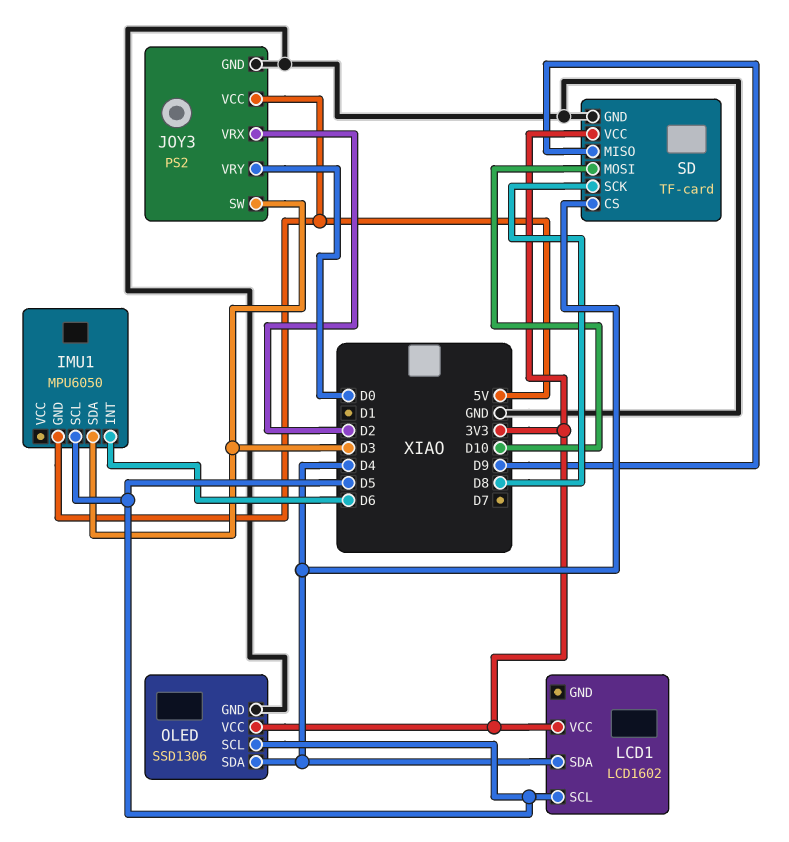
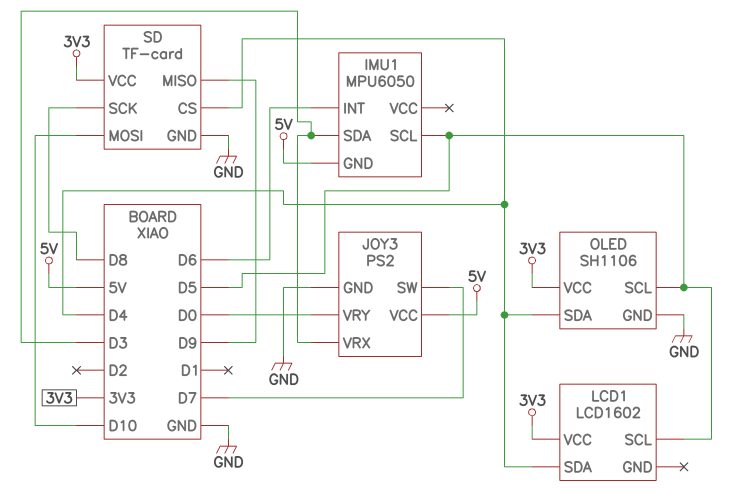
JOY3 pin SW: D3 -> D7
JOY3 pin VRX: D2 -> D3
OLED: SSD1306 -> SH1106

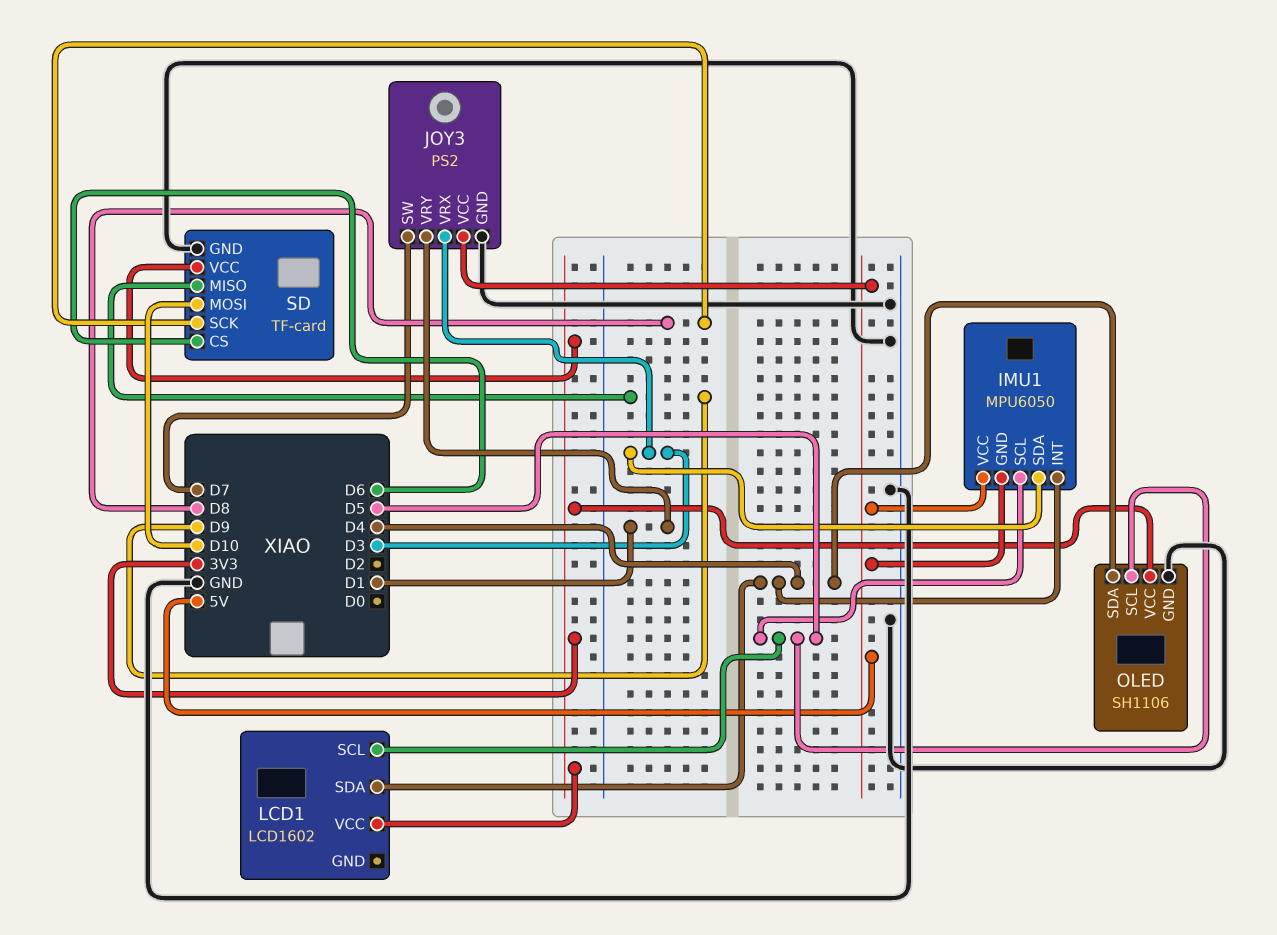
IMU1 pin INT: D6 -> D4
IMU1 pin VCC: none -> 5V
JOY3 pin VRY: D0 -> D1
SD pin CS: D4 -> D6

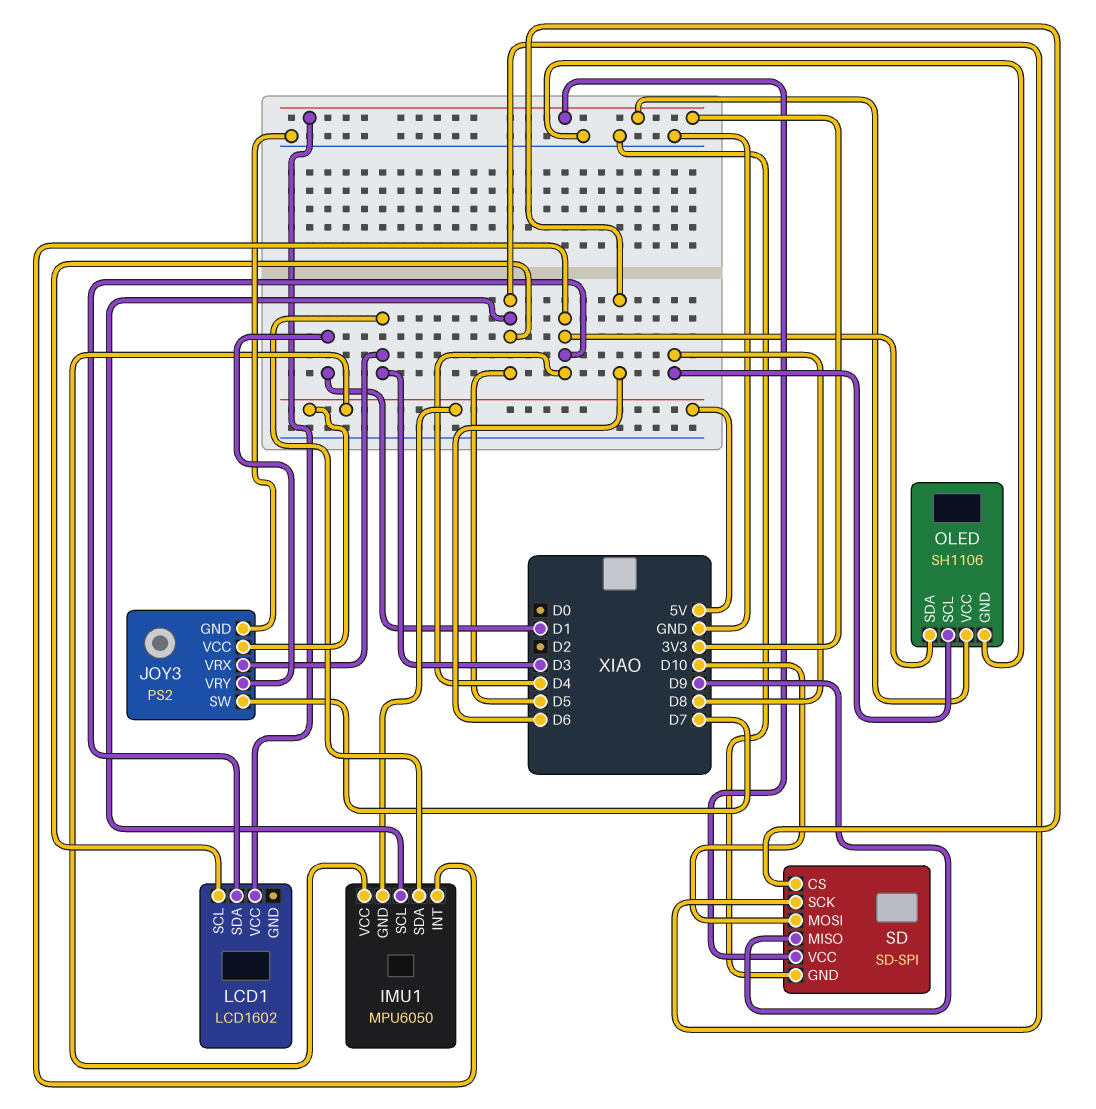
OLED pin SCL: D5 -> D8
SD: TF-card -> SD-SPI
SD pin SCK: D8 -> D5

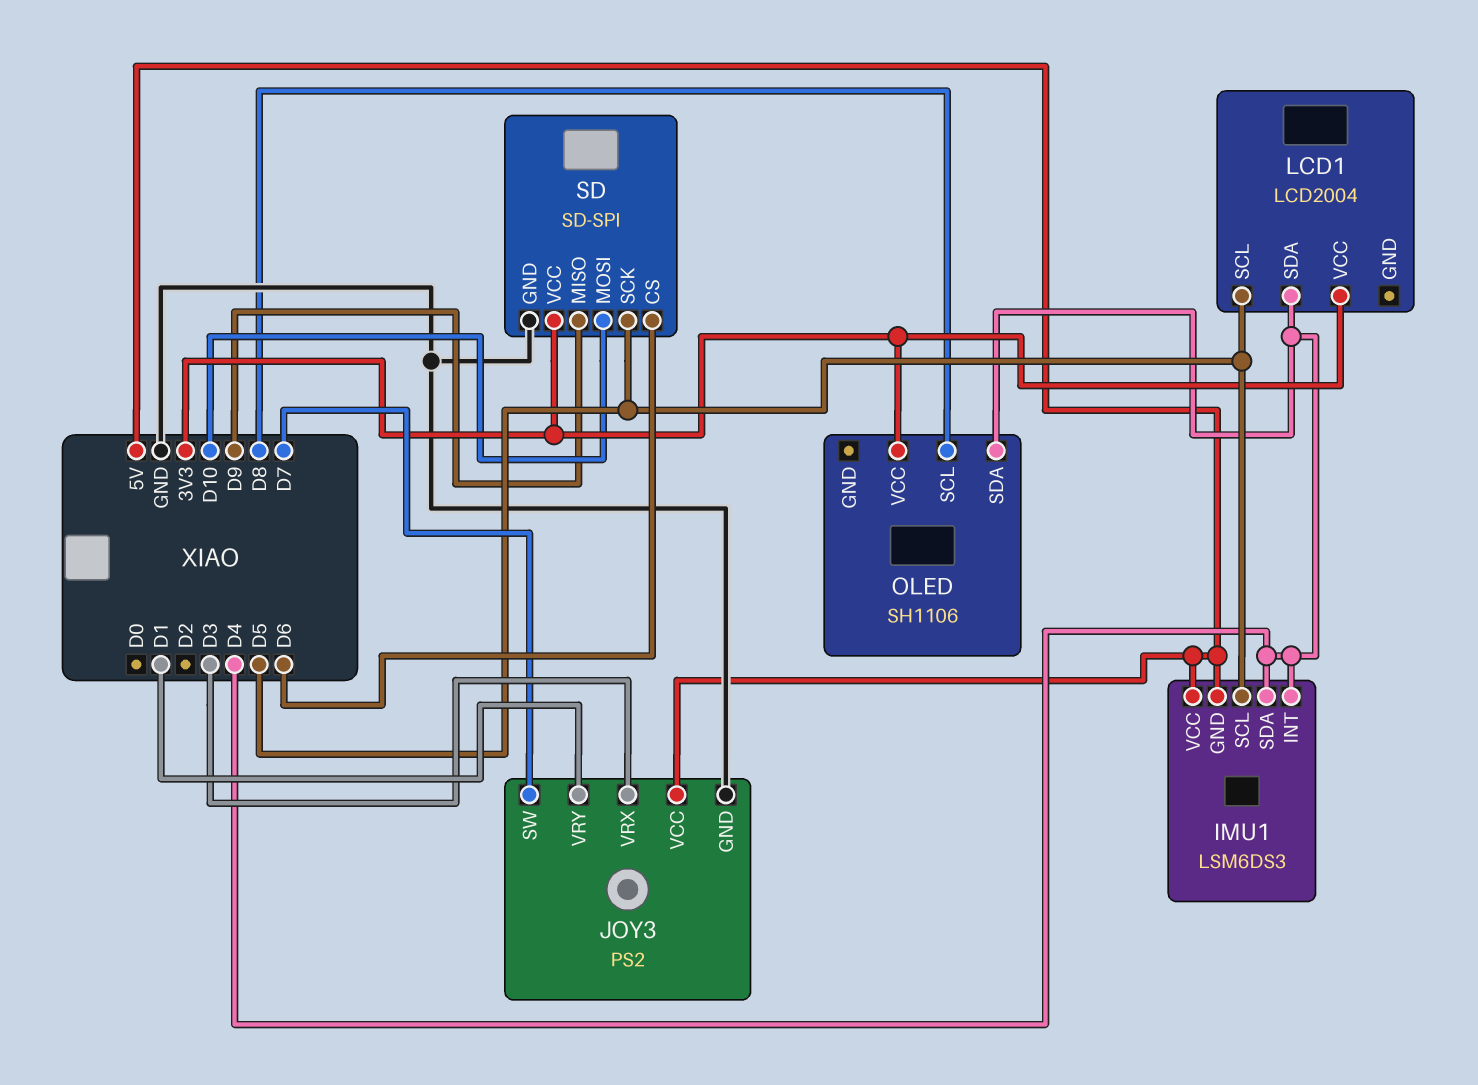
IMU1: MPU6050 -> LSM6DS3
IMU1 pin SDA: D3 -> D4
LCD1: LCD1602 -> LCD2004
OLED pin GND: GND -> none

